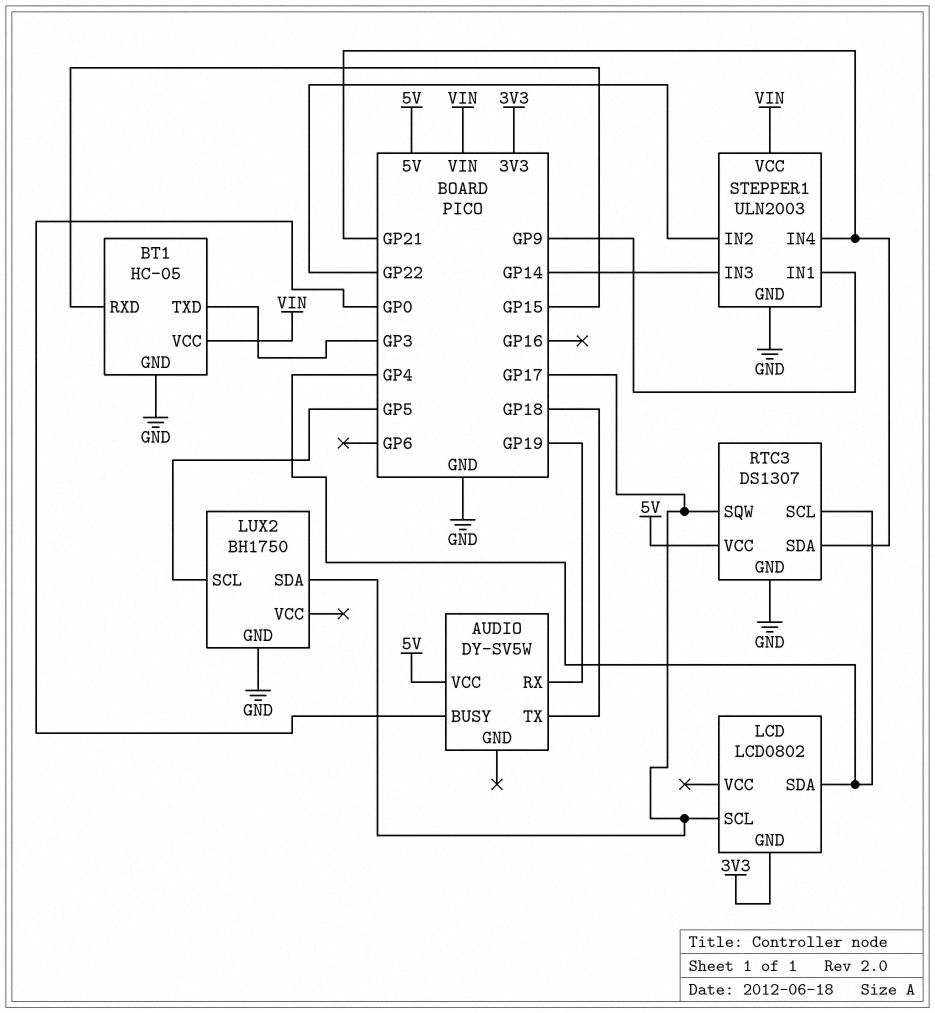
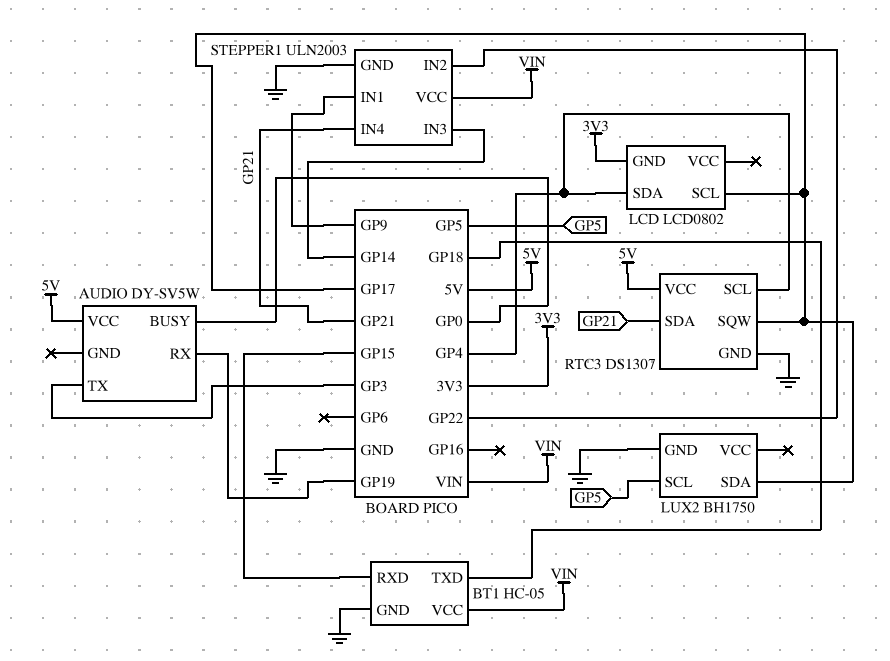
AUDIO pin TX: GP18 -> GP3
BT1 pin TXD: GP3 -> GP18

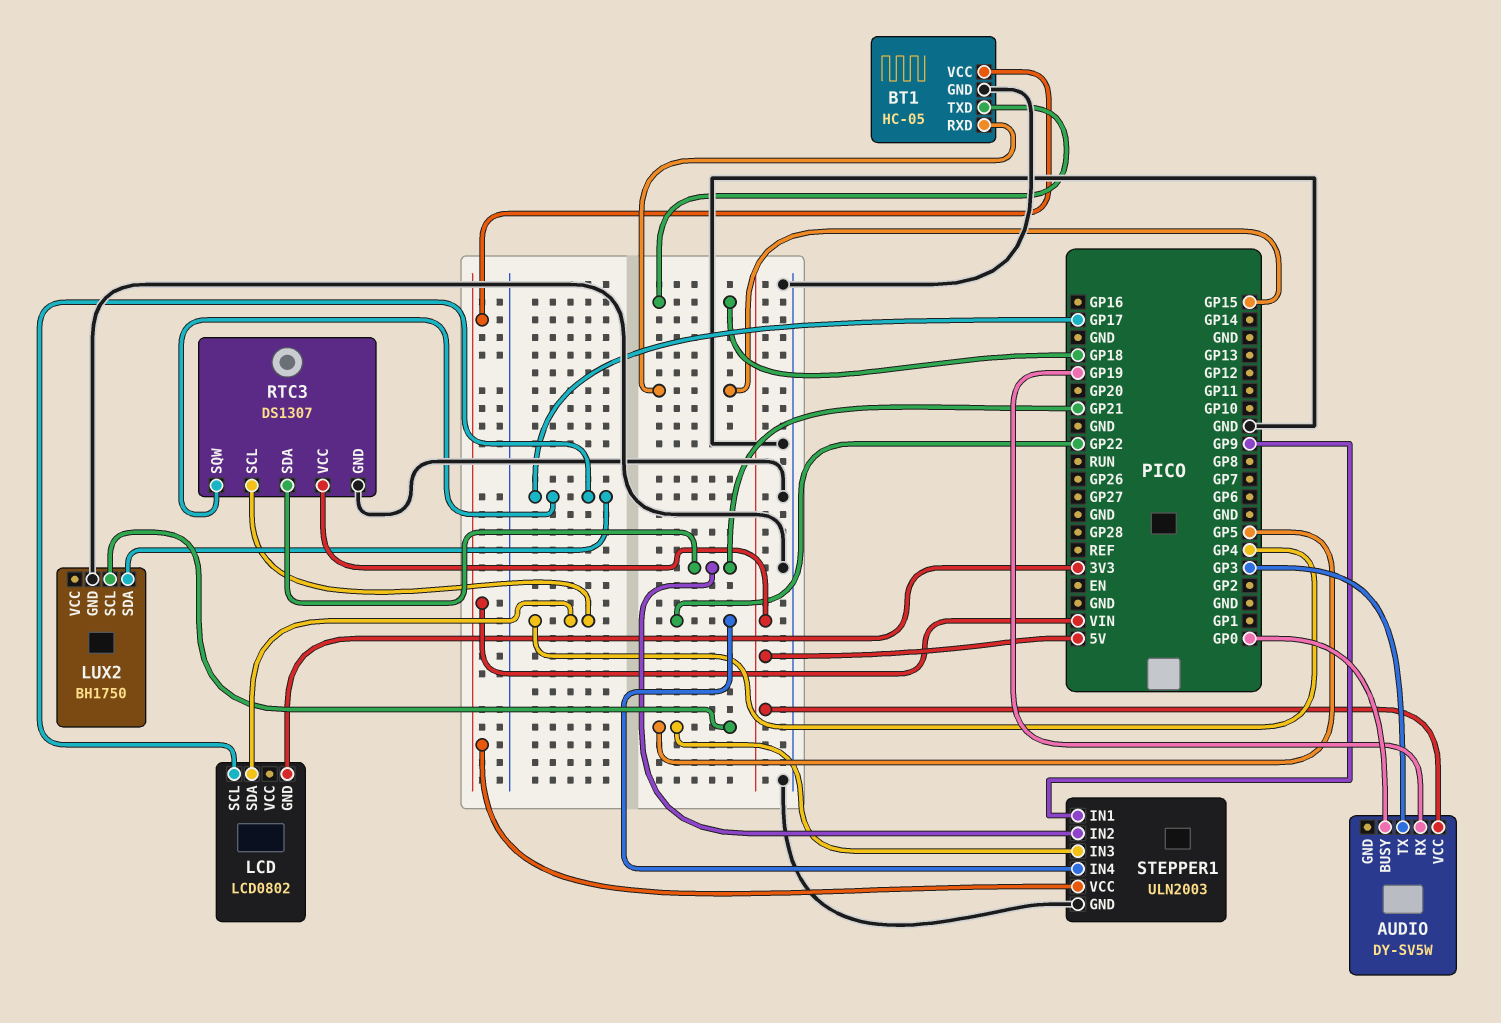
STEPPER1 pin IN2: GP22 -> GP21
STEPPER1 pin IN3: GP14 -> GP5
STEPPER1 pin IN4: GP21 -> GP22

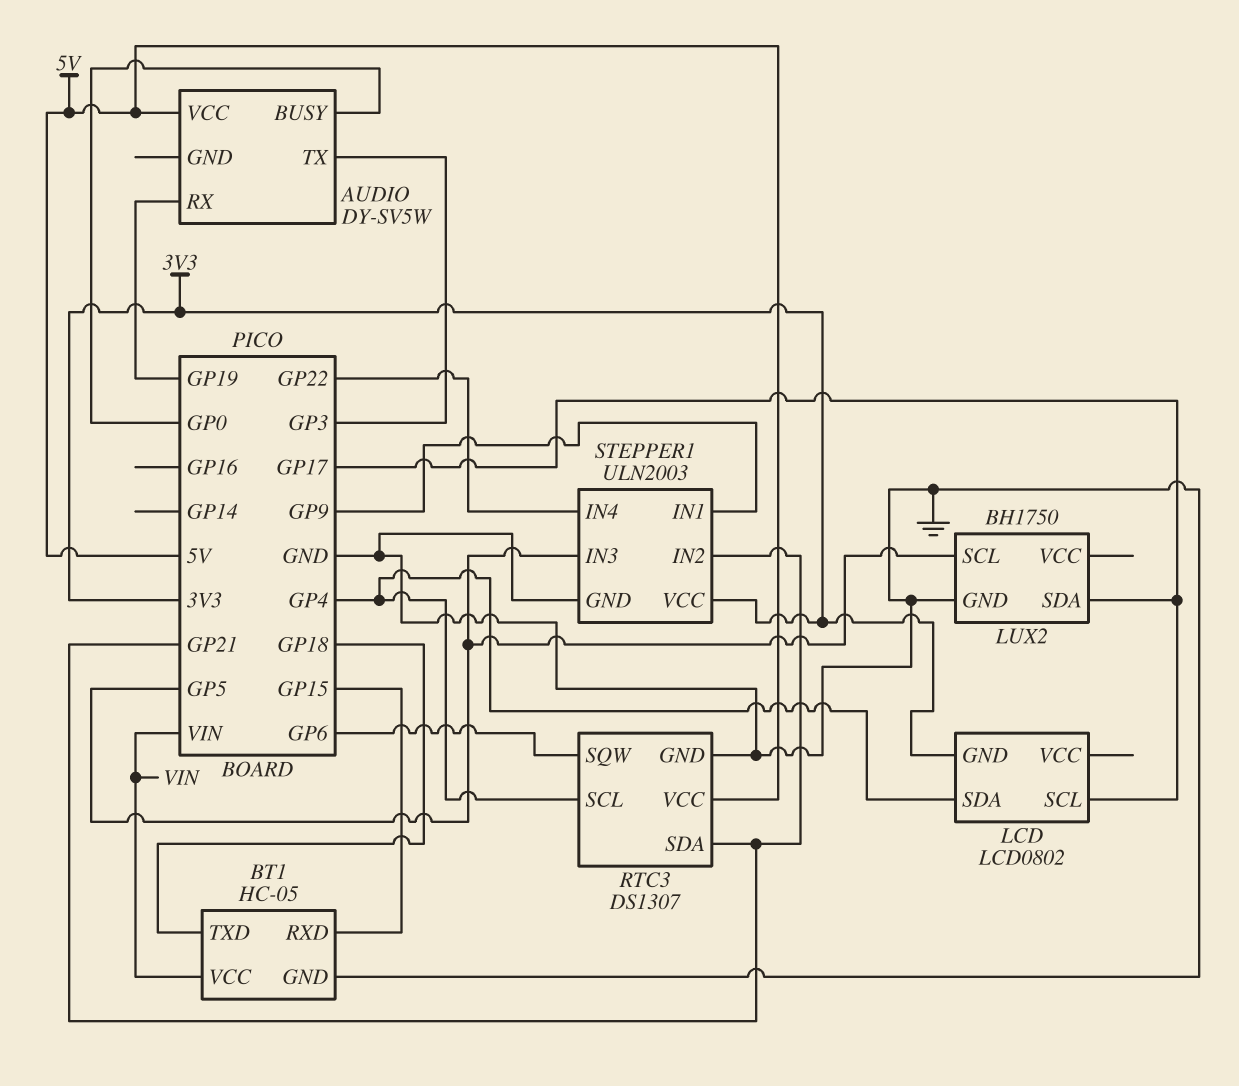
RTC3 pin SQW: GP17 -> GP6
STEPPER1 pin VCC: VIN -> 3V3

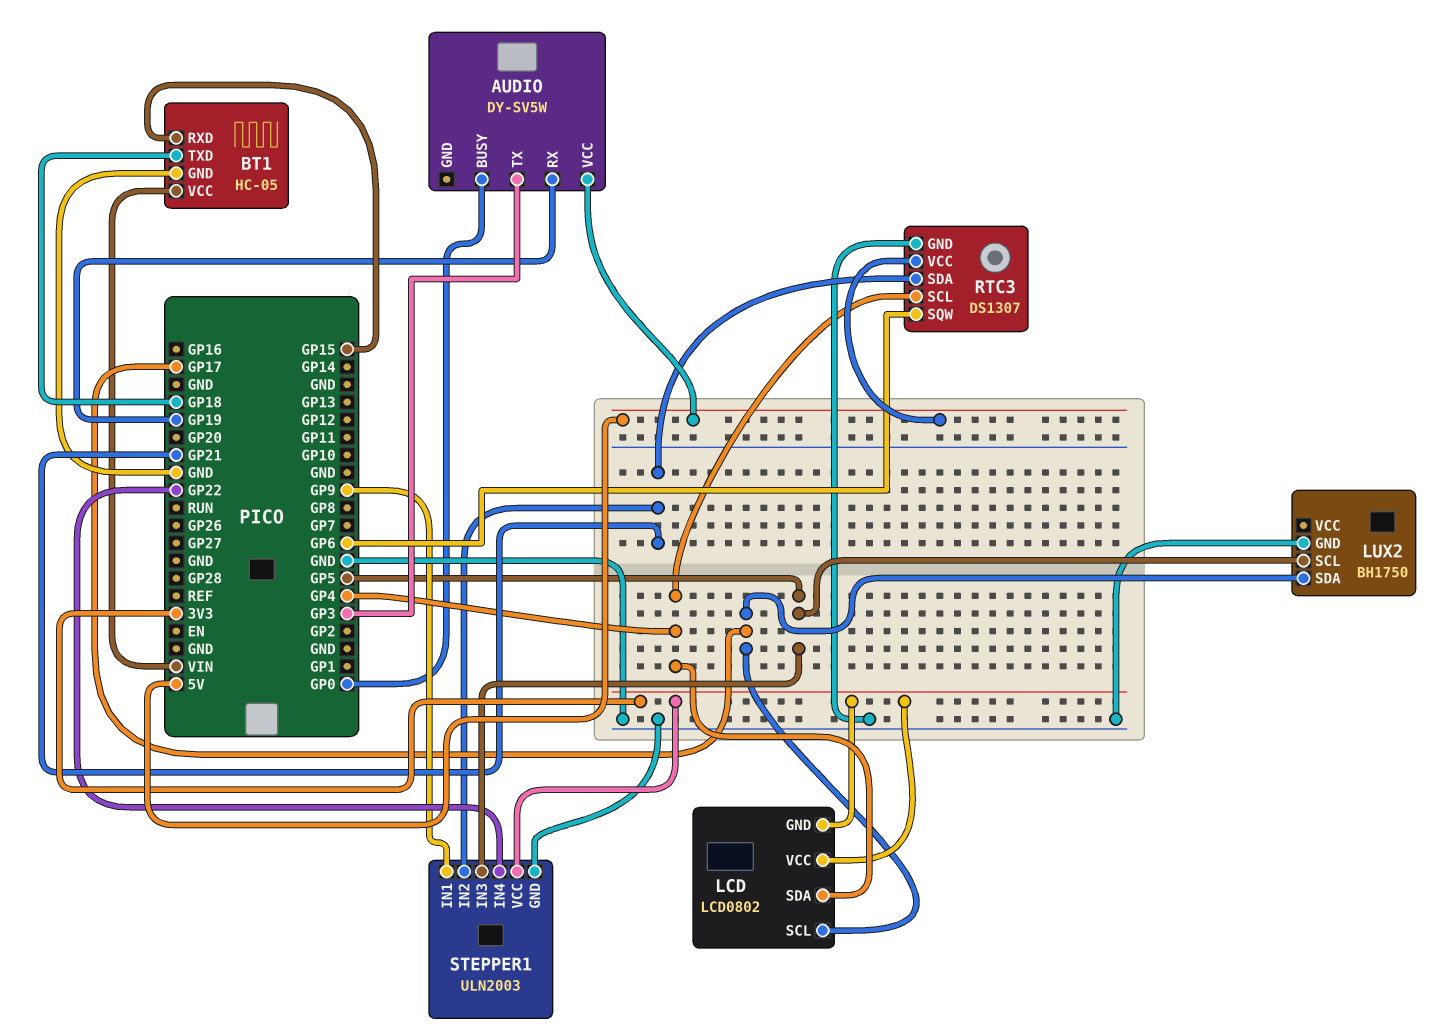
LCD pin VCC: none -> 3V3

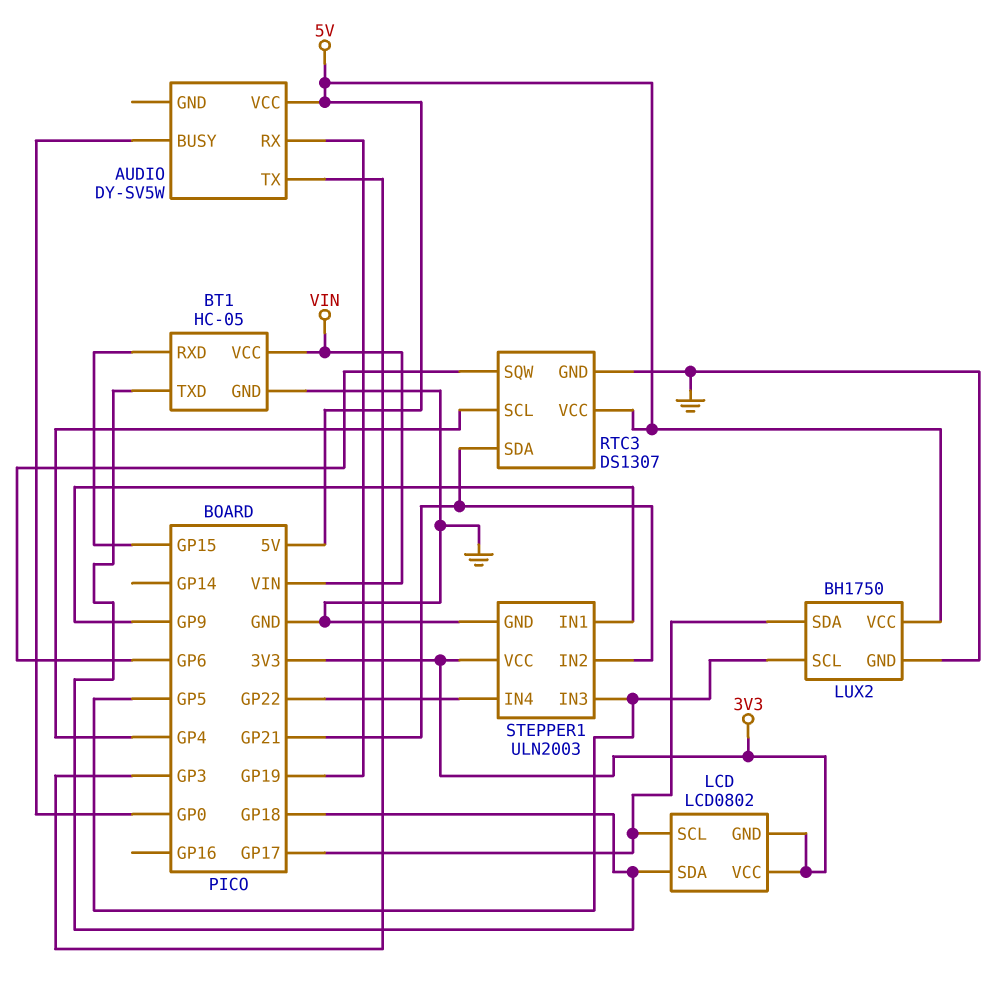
LCD pin SDA: GP4 -> GP18
LUX2 pin VCC: none -> 5V

